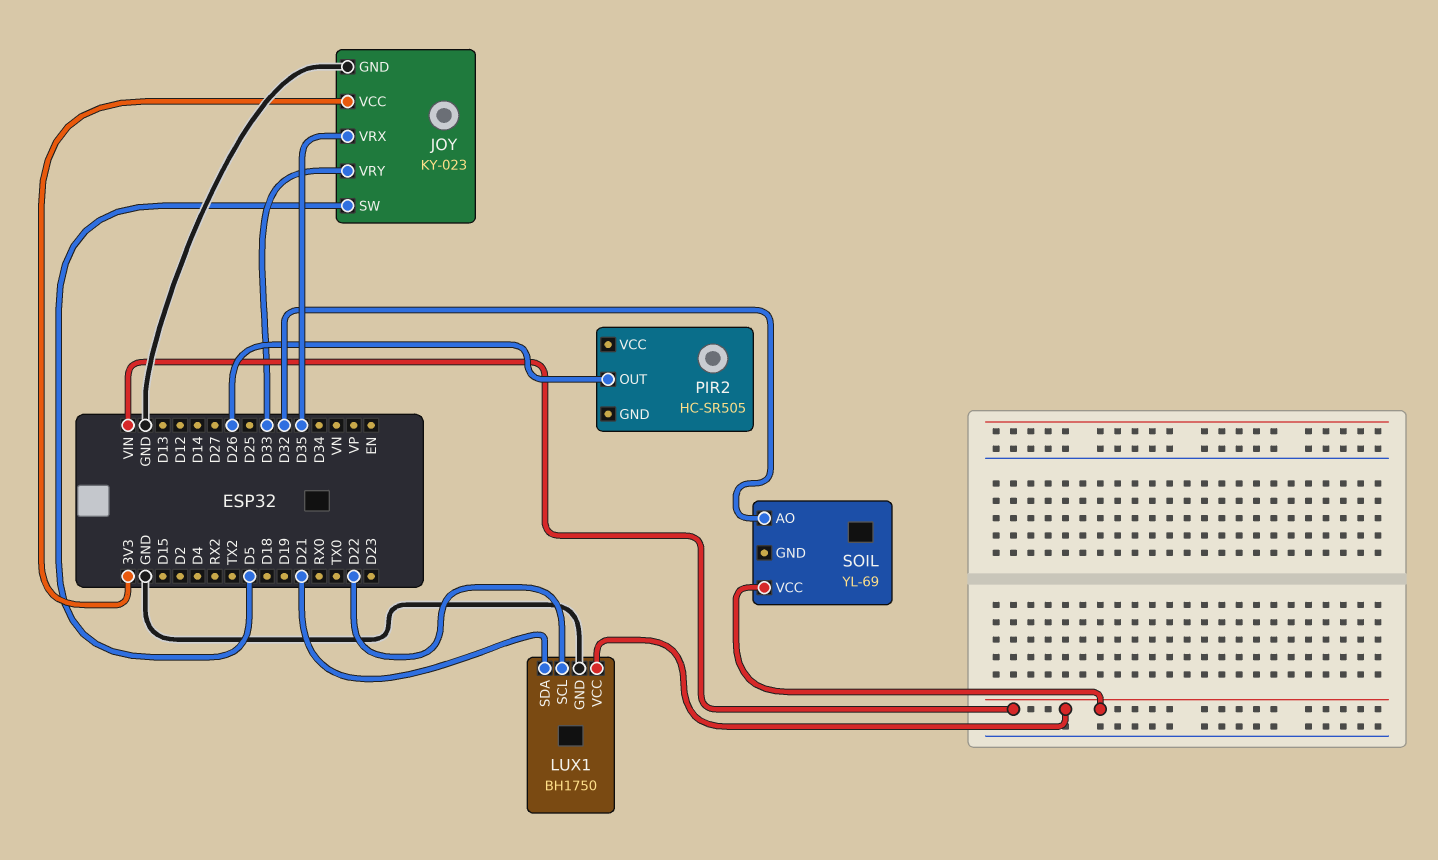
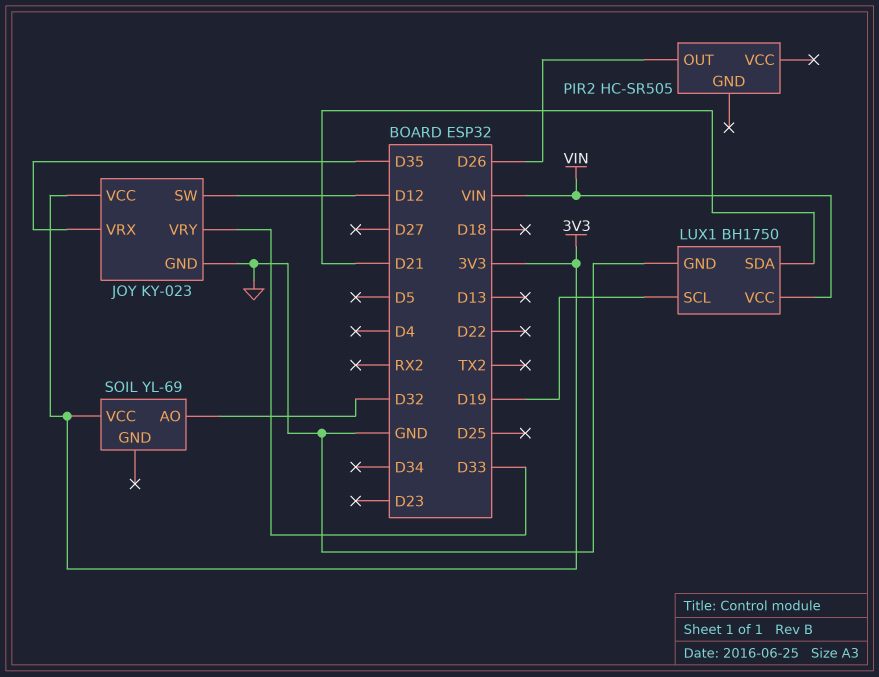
JOY pin SW: D5 -> D12
LUX1 pin SCL: D22 -> D19
SOIL pin VCC: VIN -> 3V3

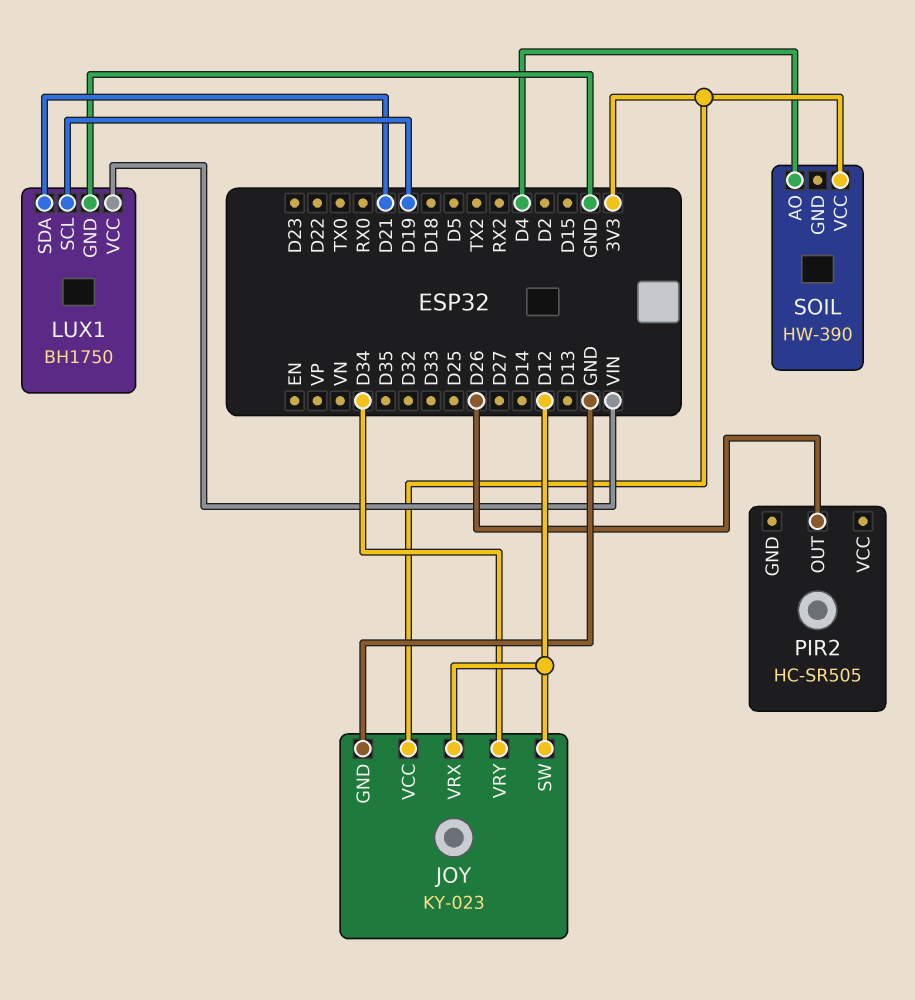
JOY pin VRX: D35 -> D12
JOY pin VRY: D33 -> D34
SOIL: YL-69 -> HW-390
SOIL pin AO: D32 -> D4

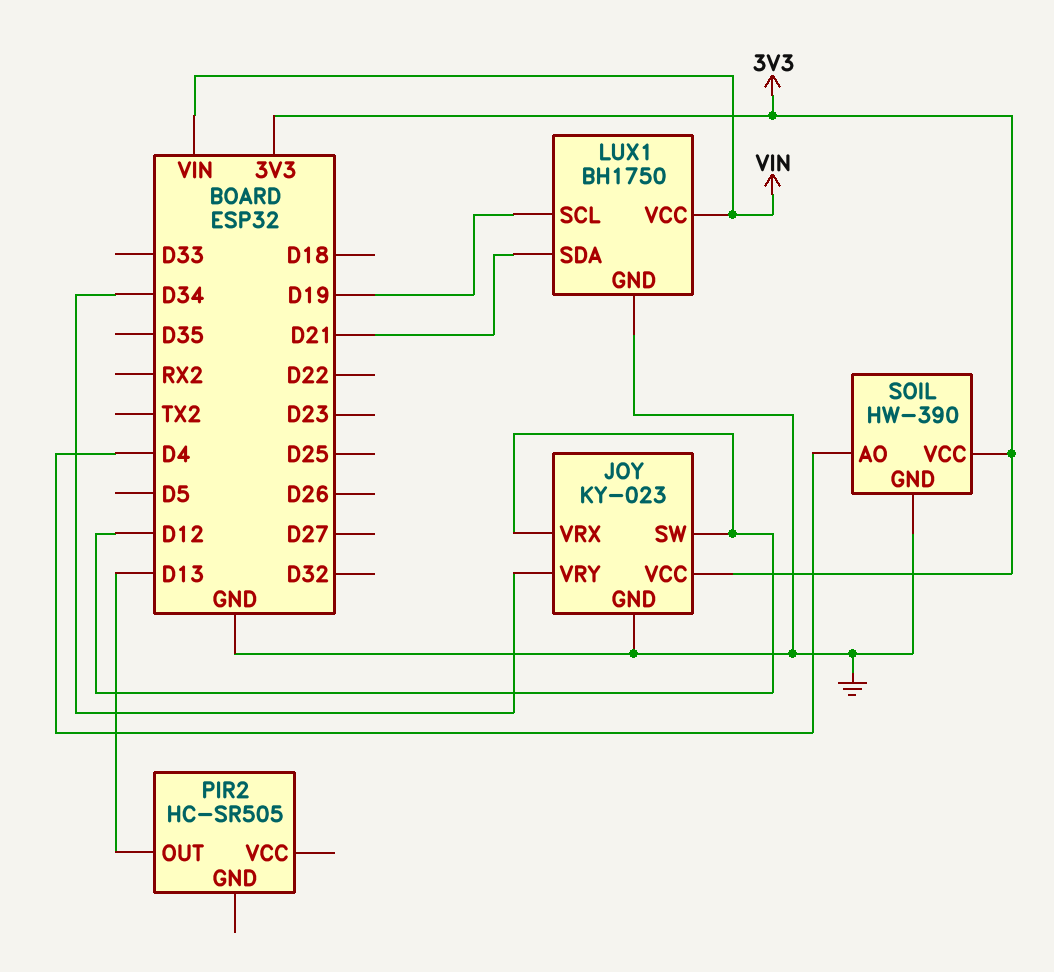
PIR2 pin OUT: D26 -> D13
SOIL pin GND: none -> GND

